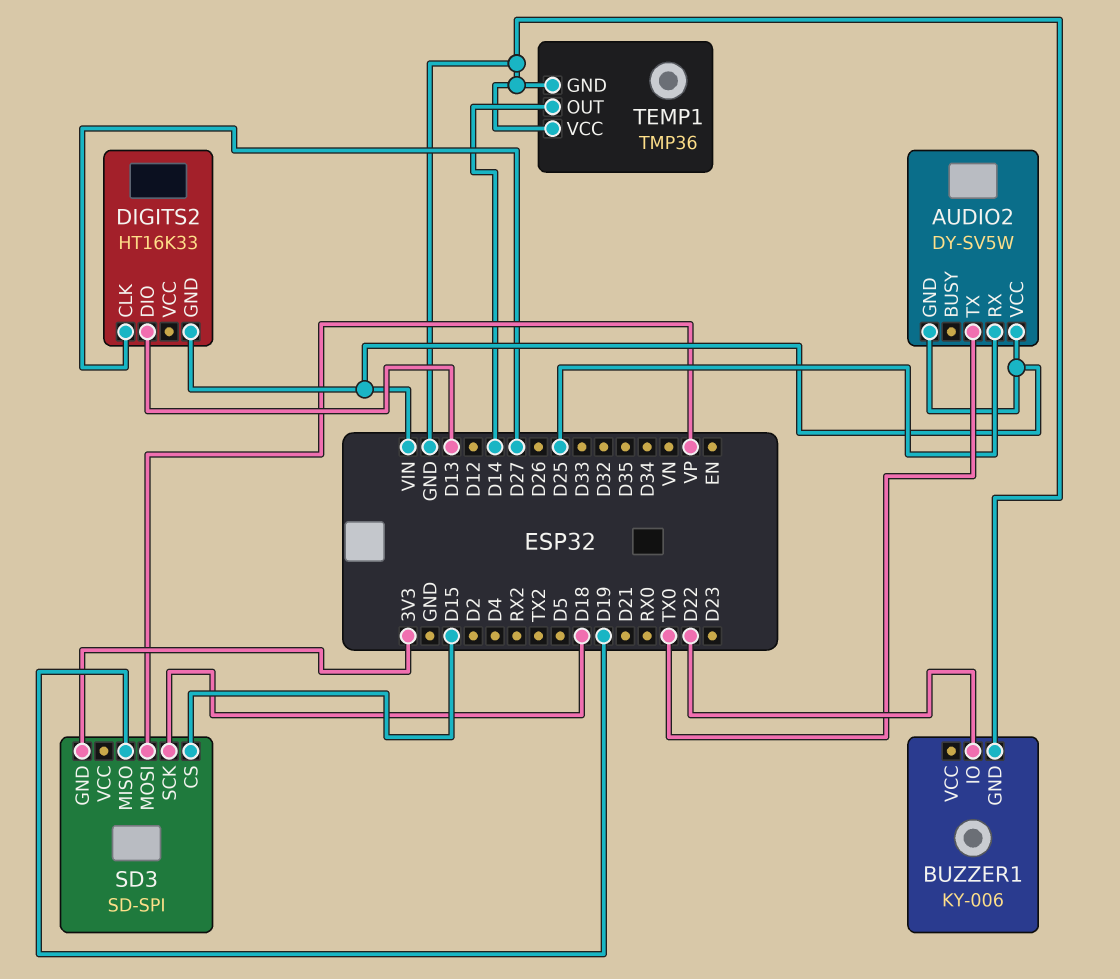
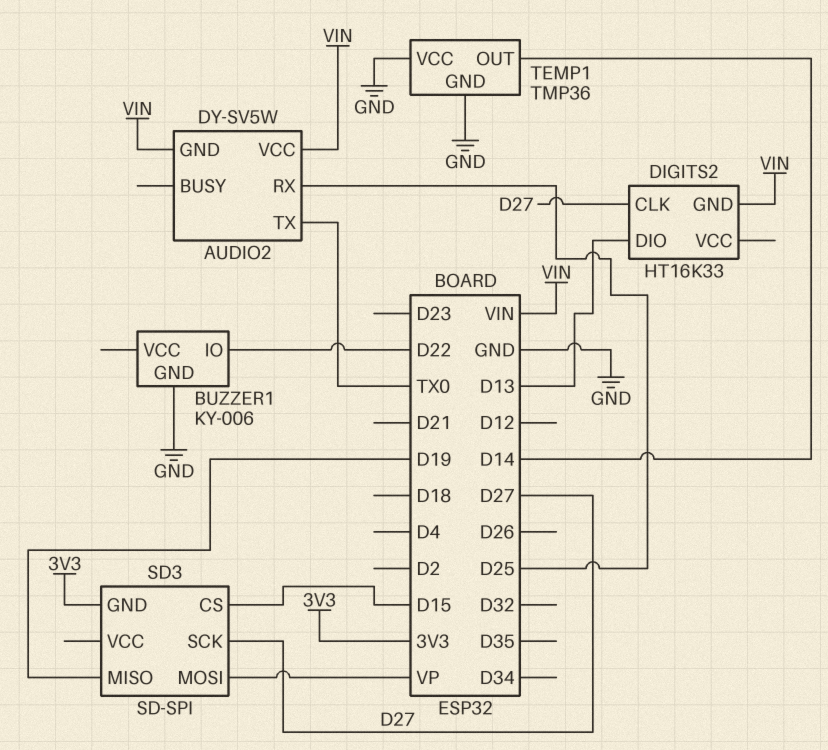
SD3 pin SCK: D18 -> D27

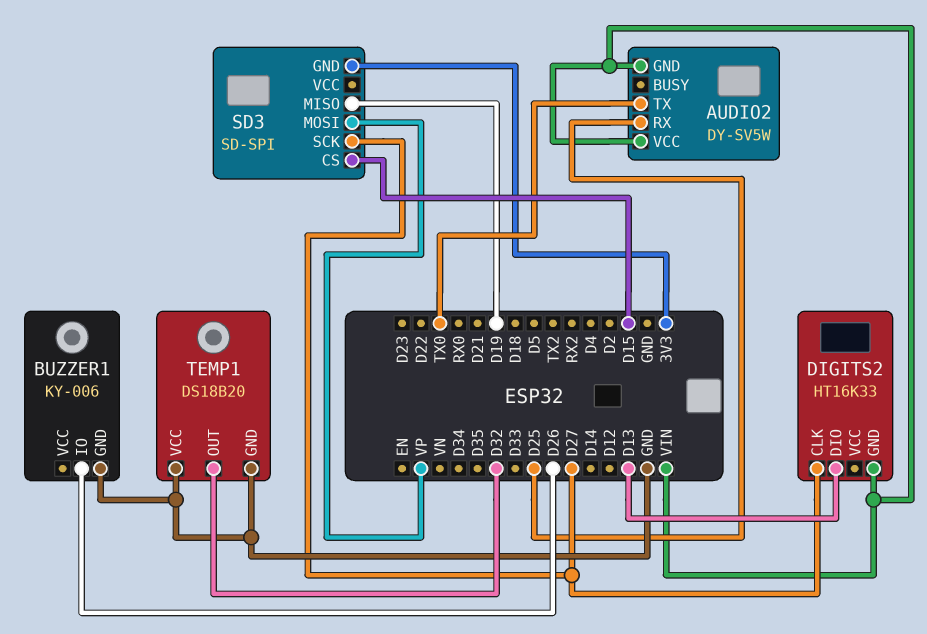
BUZZER1 pin IO: D22 -> D26
TEMP1: TMP36 -> DS18B20
TEMP1 pin OUT: D14 -> D32

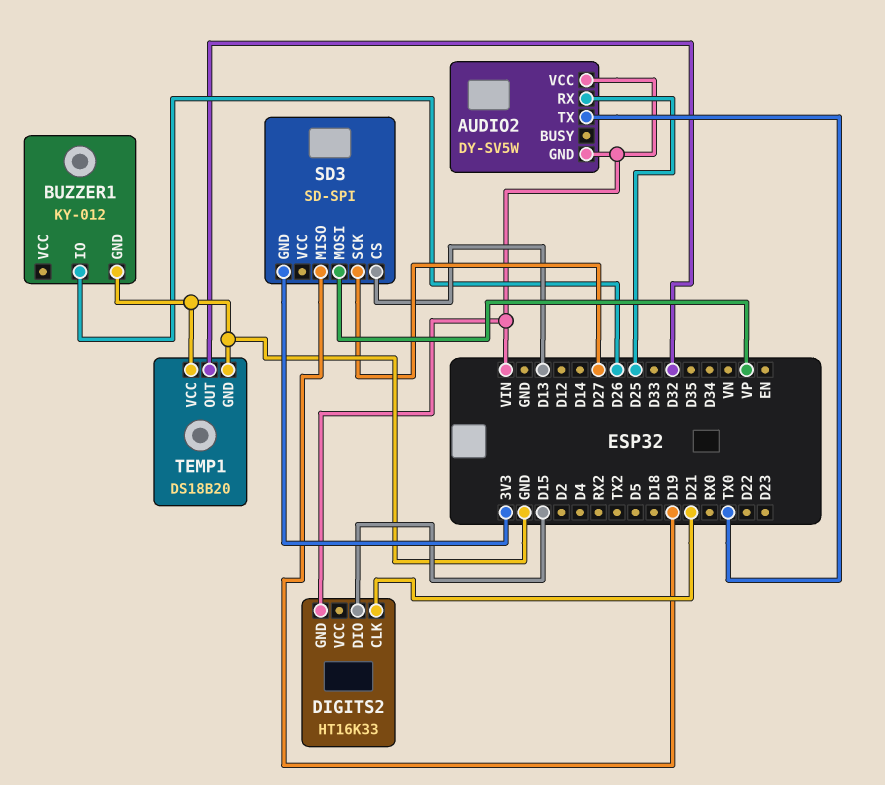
BUZZER1: KY-006 -> KY-012
DIGITS2 pin CLK: D27 -> D21
DIGITS2 pin DIO: D13 -> D15
SD3 pin CS: D15 -> D13

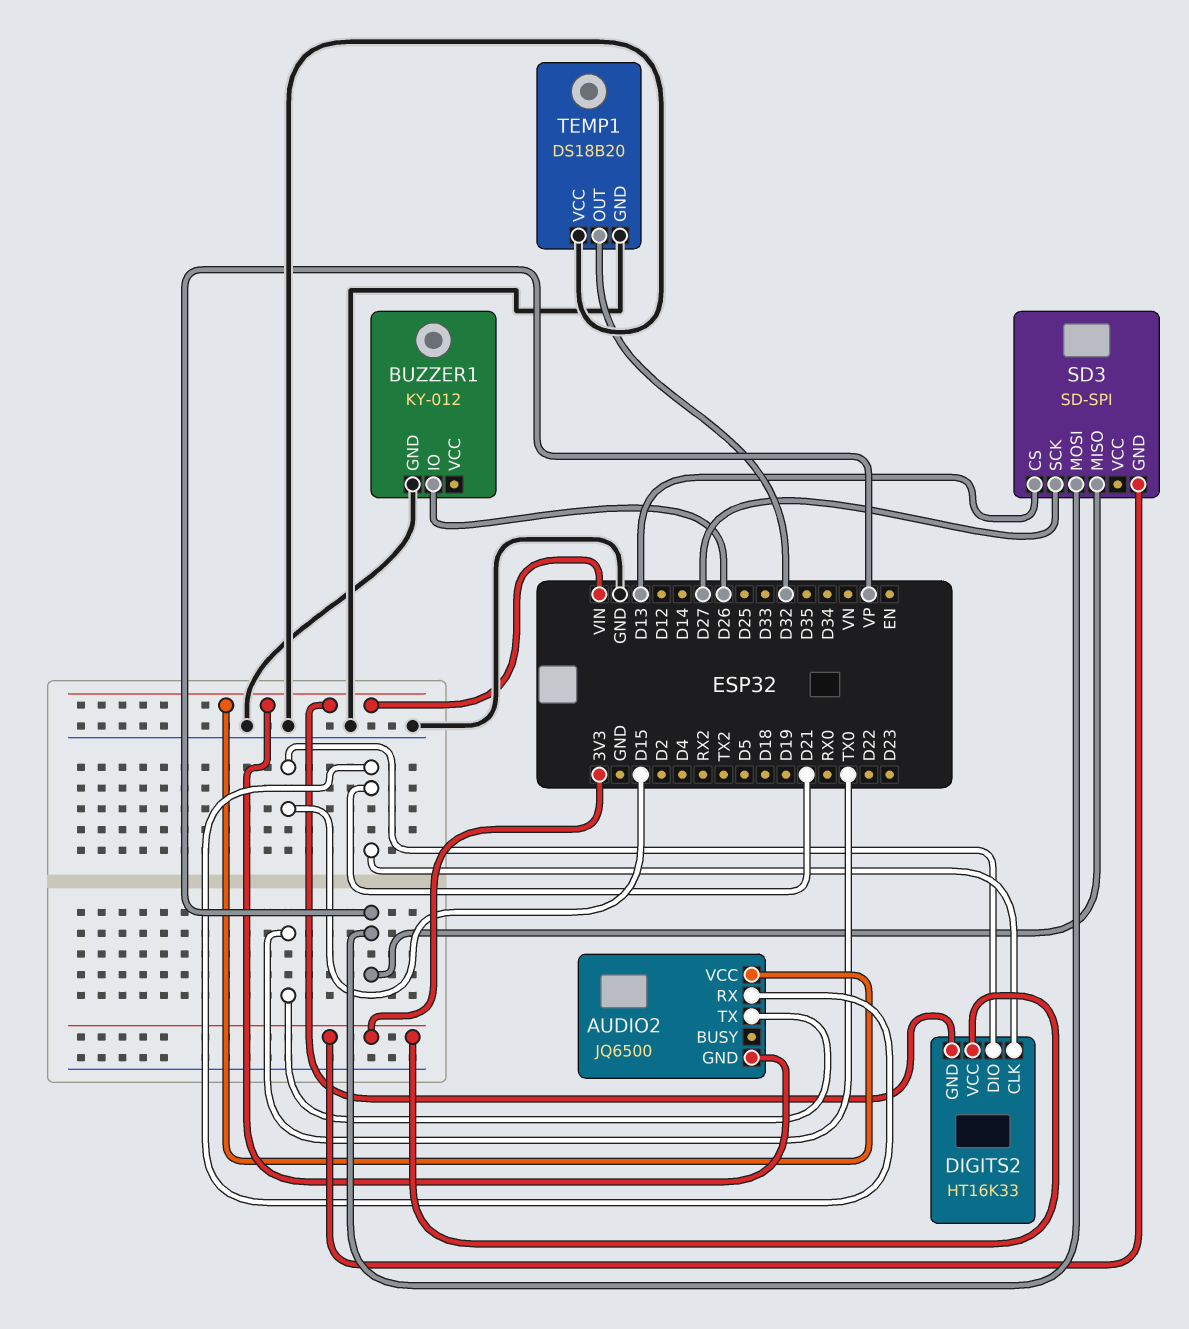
AUDIO2: DY-SV5W -> JQ6500
AUDIO2 pin RX: D25 -> D21
DIGITS2 pin VCC: none -> 3V3
SD3 pin MISO: D19 -> VP

